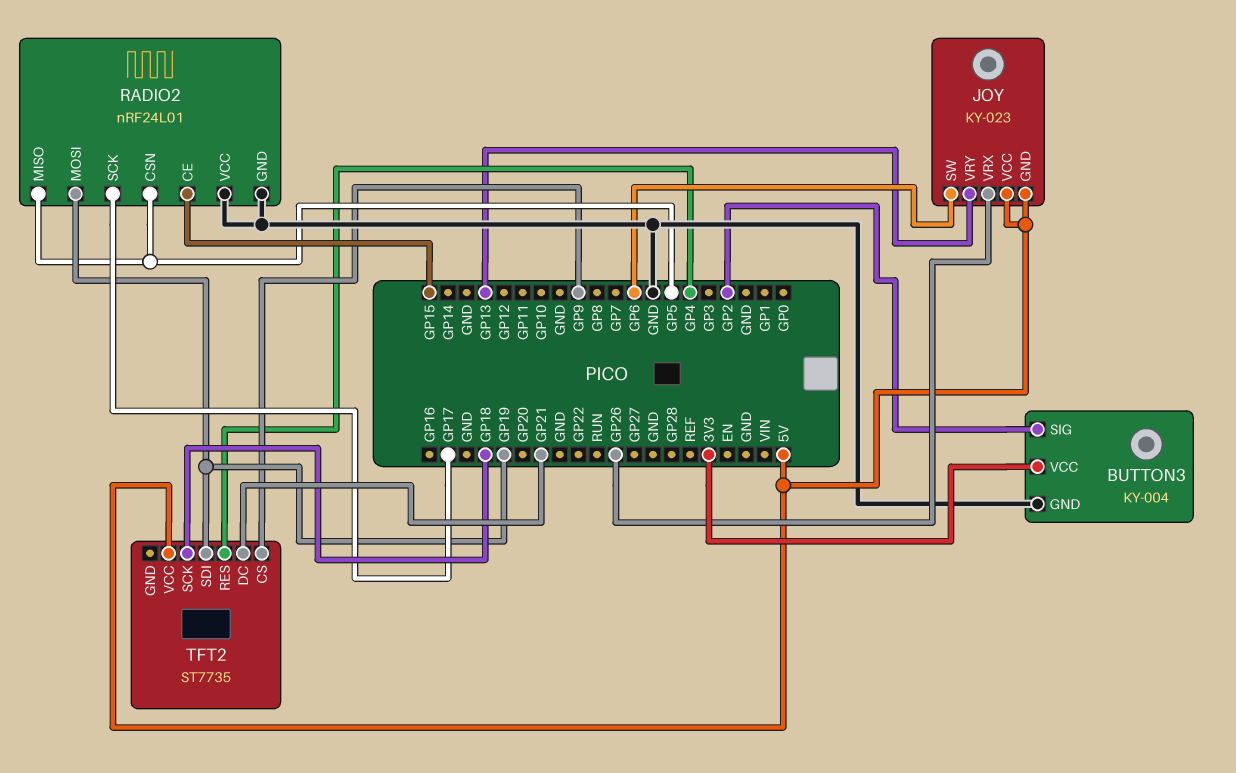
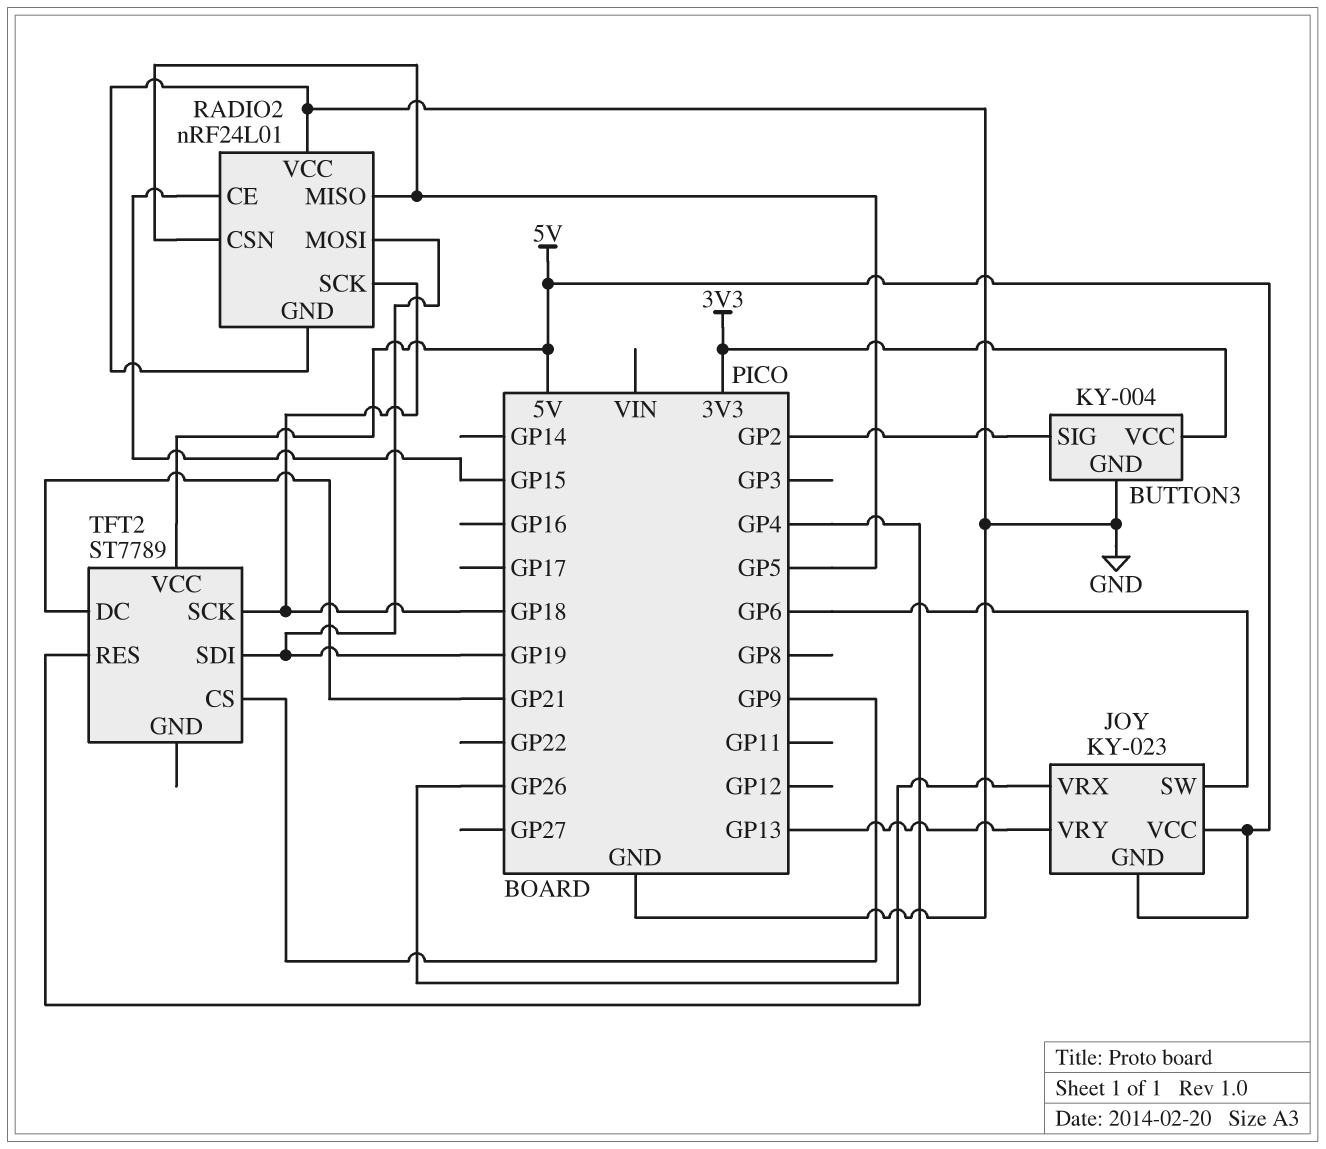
RADIO2 pin SCK: GP17 -> GP18
TFT2: ST7735 -> ST7789

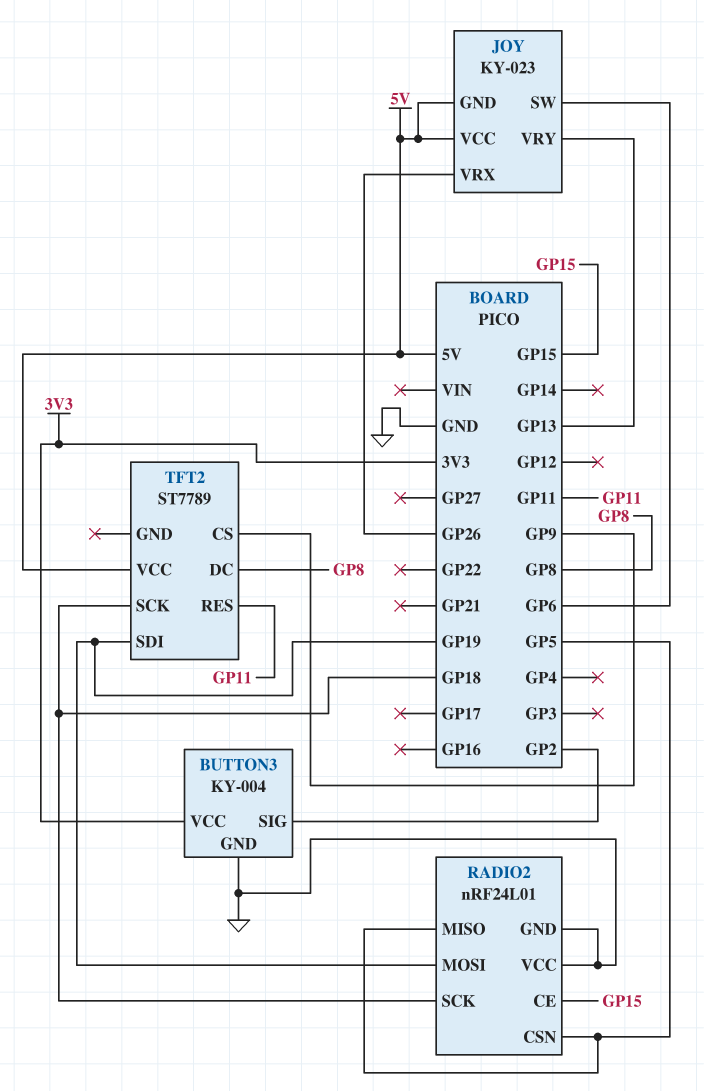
TFT2 pin DC: GP21 -> GP8
TFT2 pin RES: GP4 -> GP11

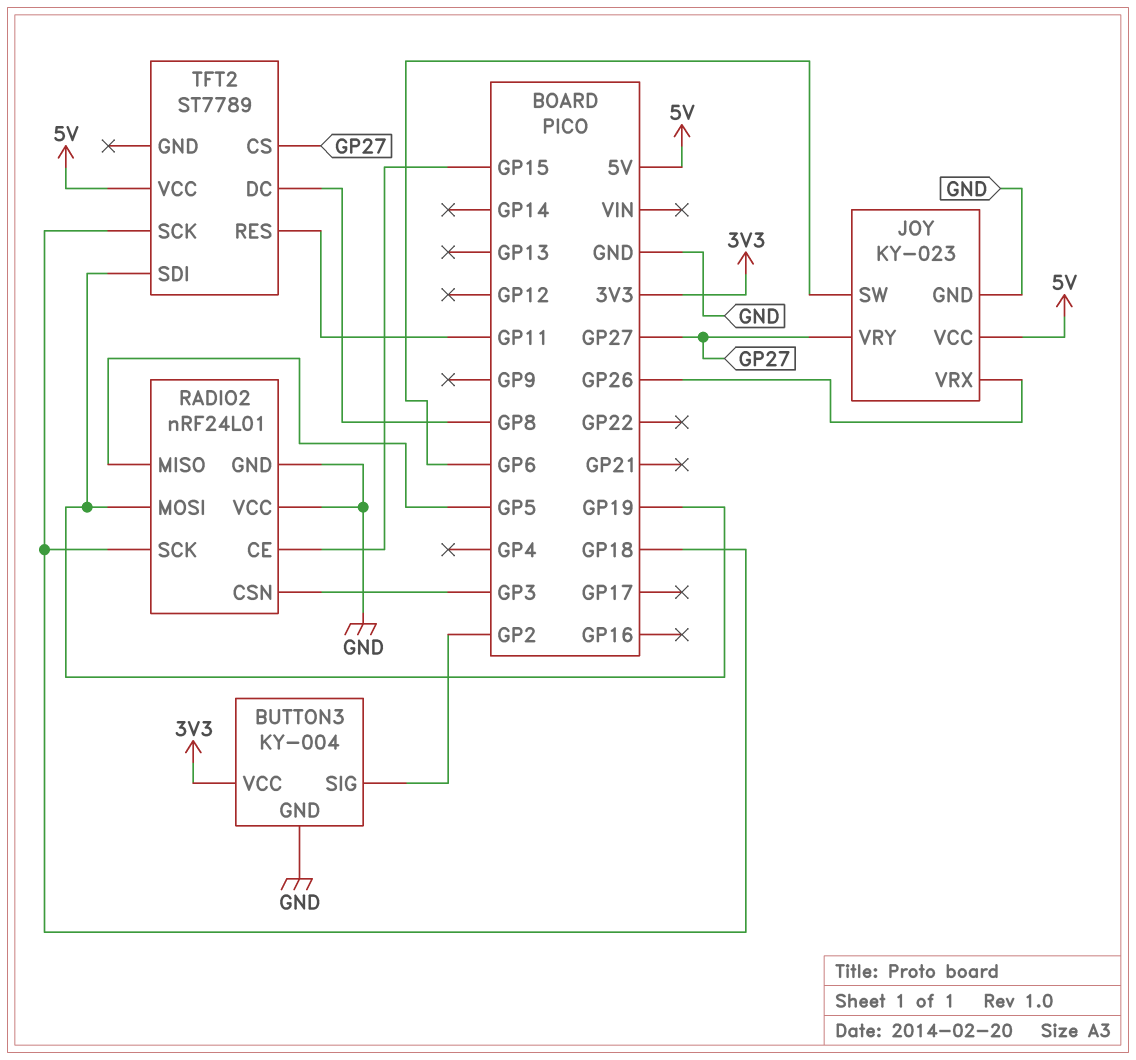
JOY pin GND: 5V -> GND
JOY pin VRY: GP13 -> GP27
RADIO2 pin CSN: GP5 -> GP3
TFT2 pin CS: GP9 -> GP27

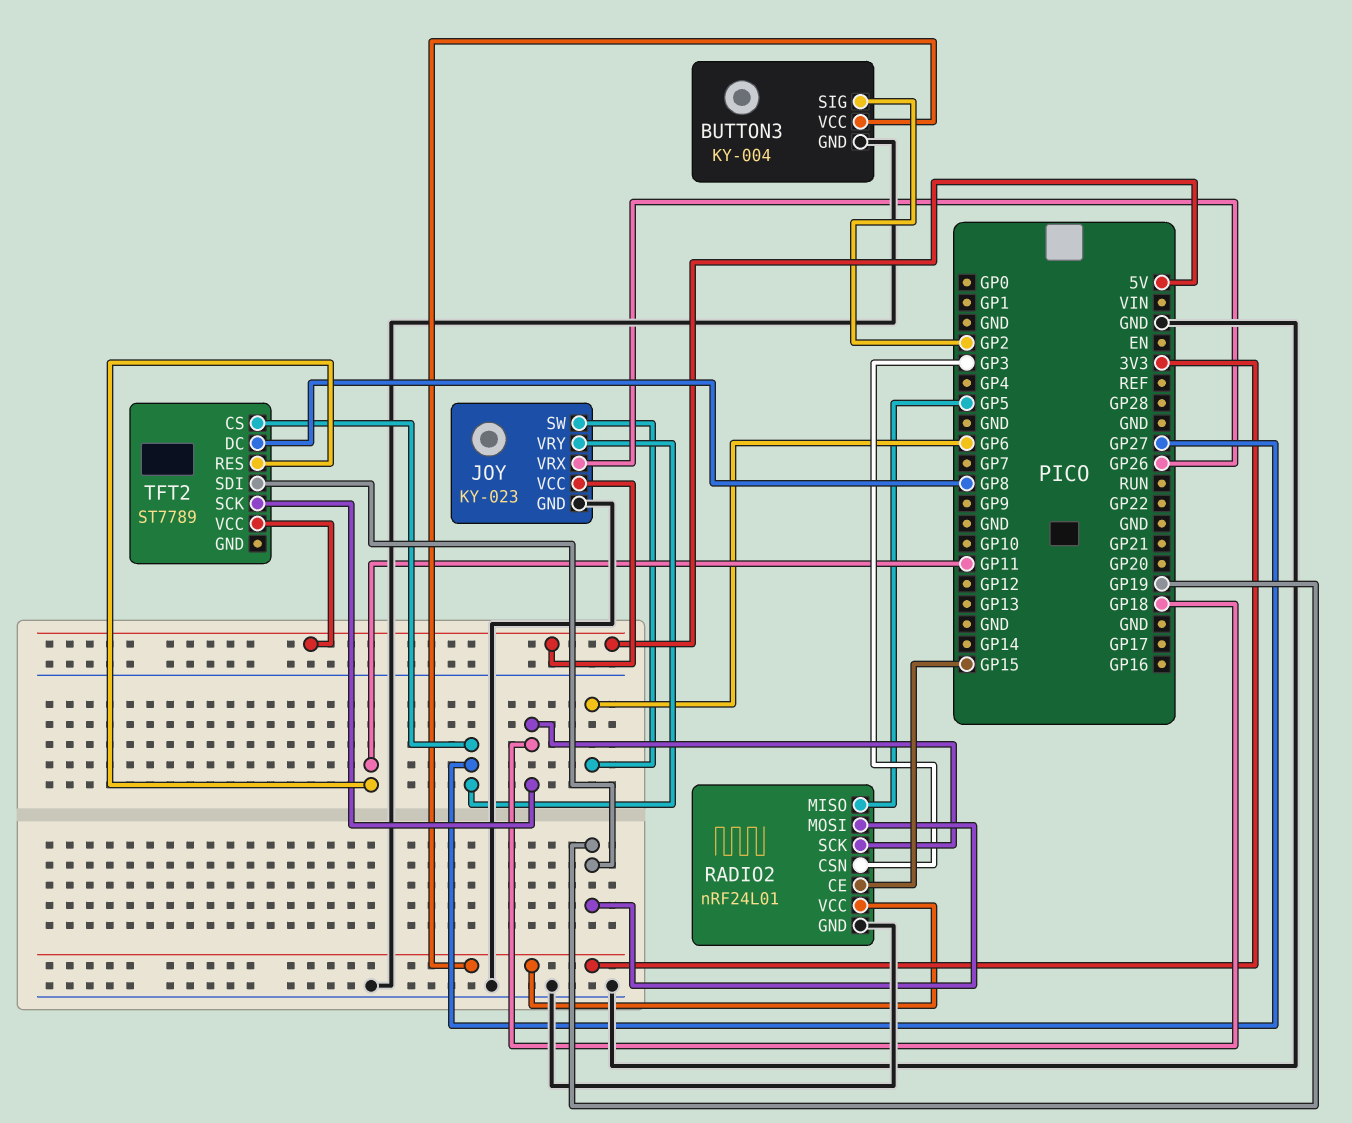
RADIO2 pin VCC: GND -> 3V3

